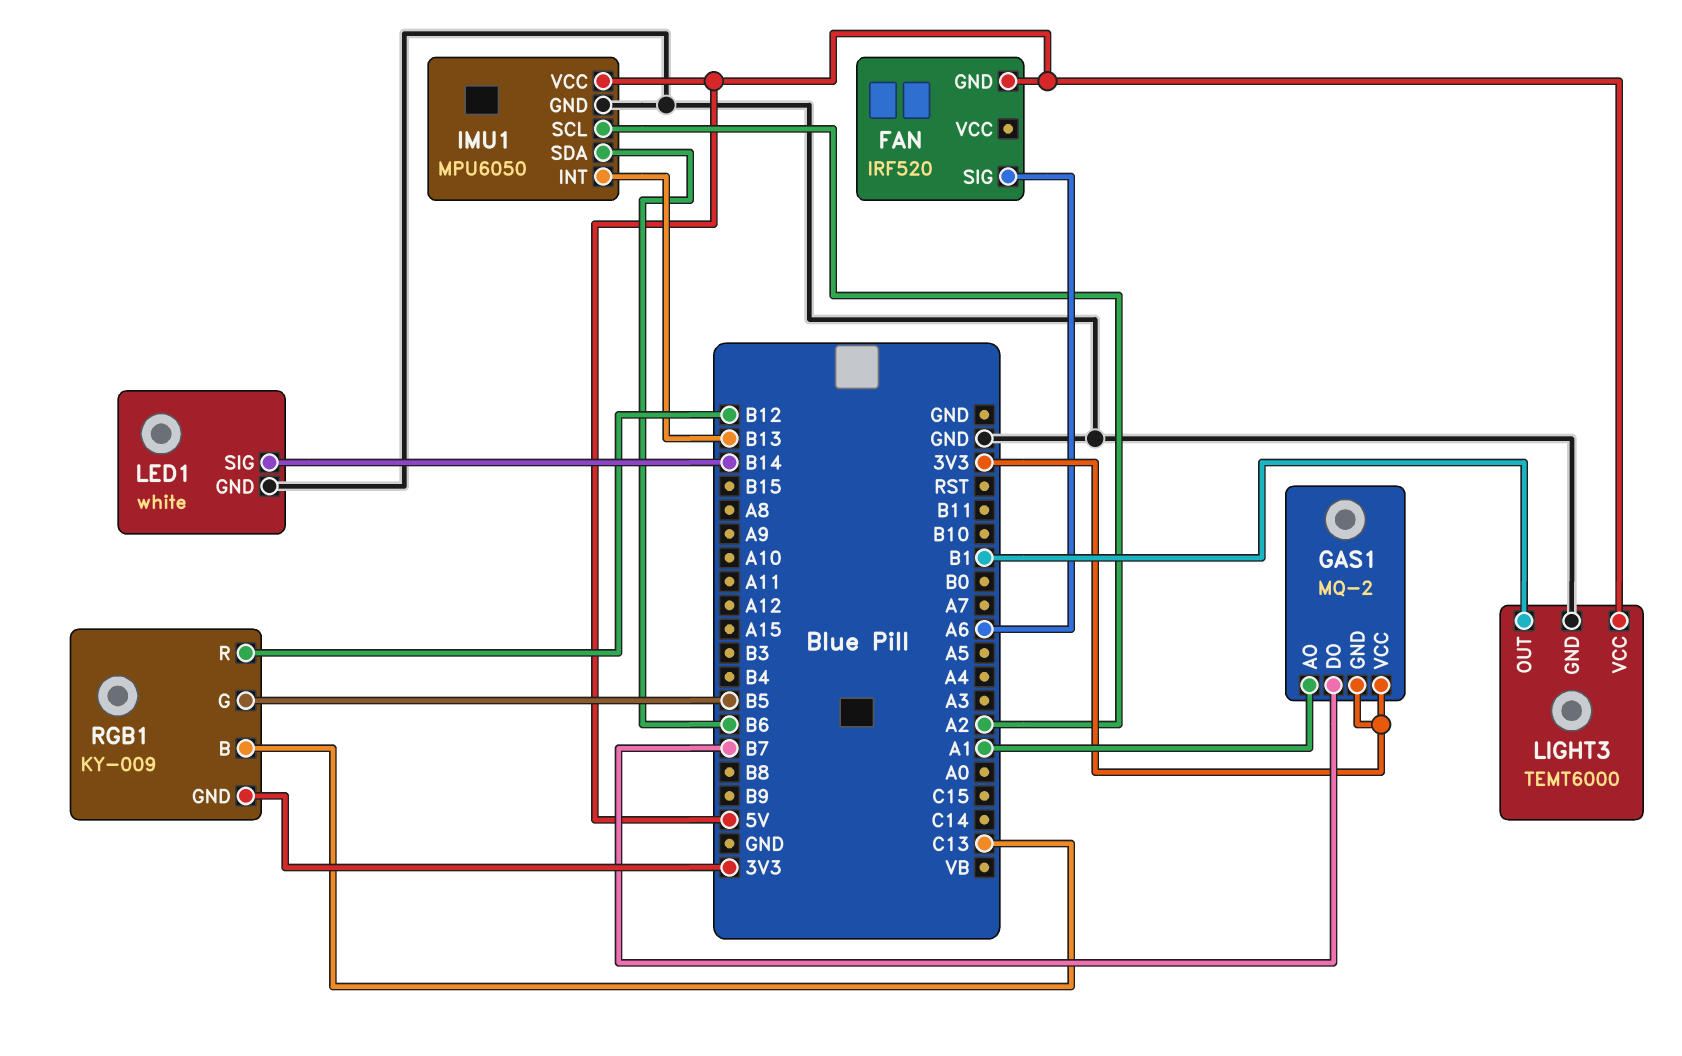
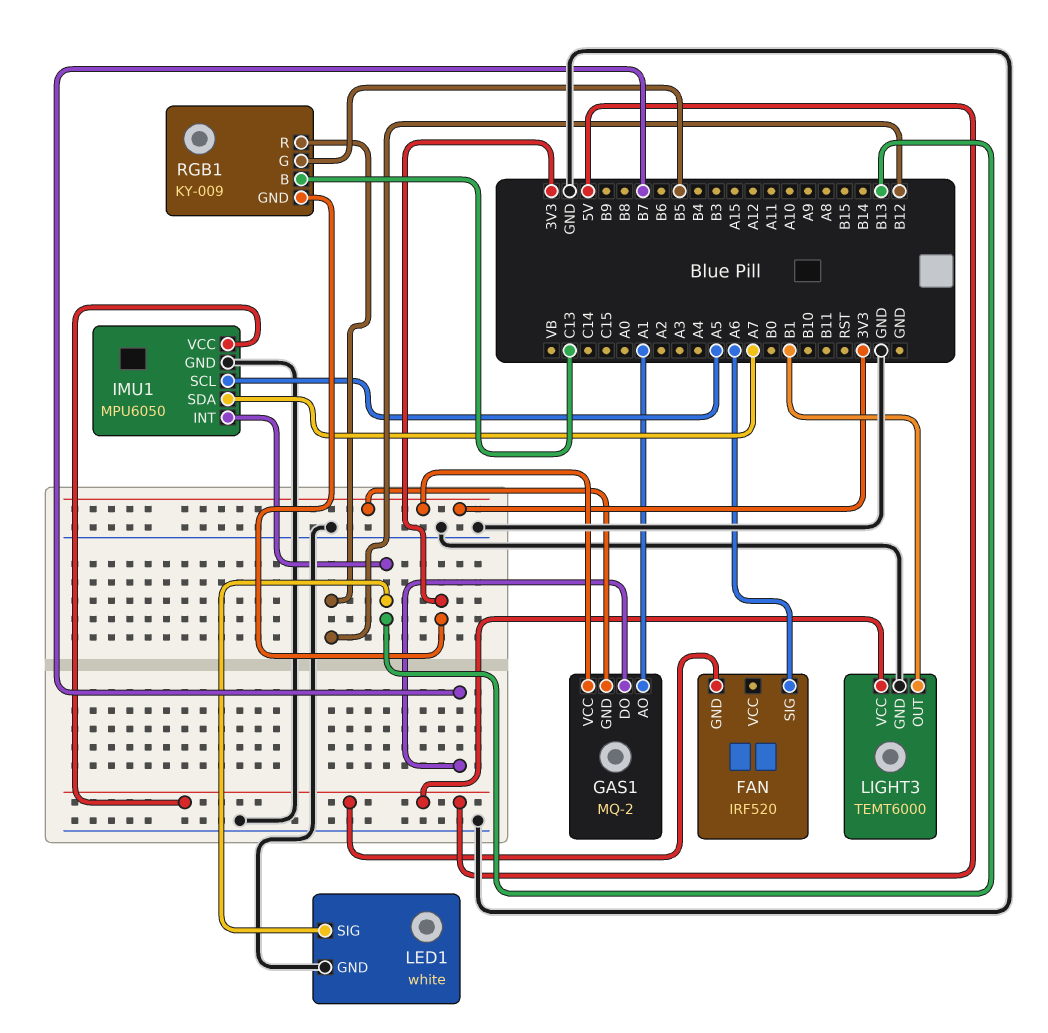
IMU1 pin SCL: A2 -> A5
IMU1 pin SDA: B6 -> A7
LED1 pin SIG: B14 -> B13

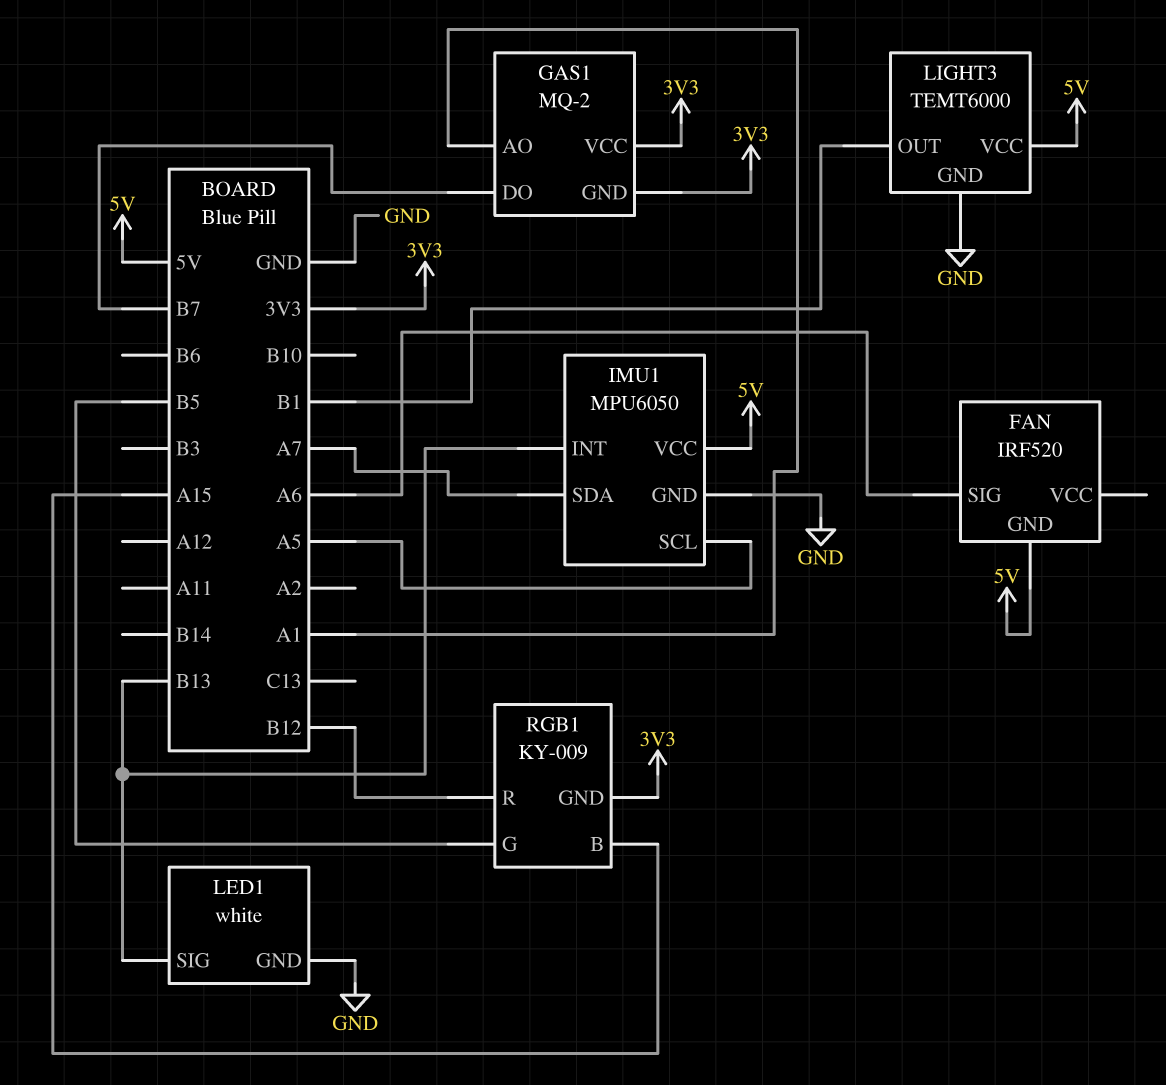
RGB1 pin B: C13 -> A15

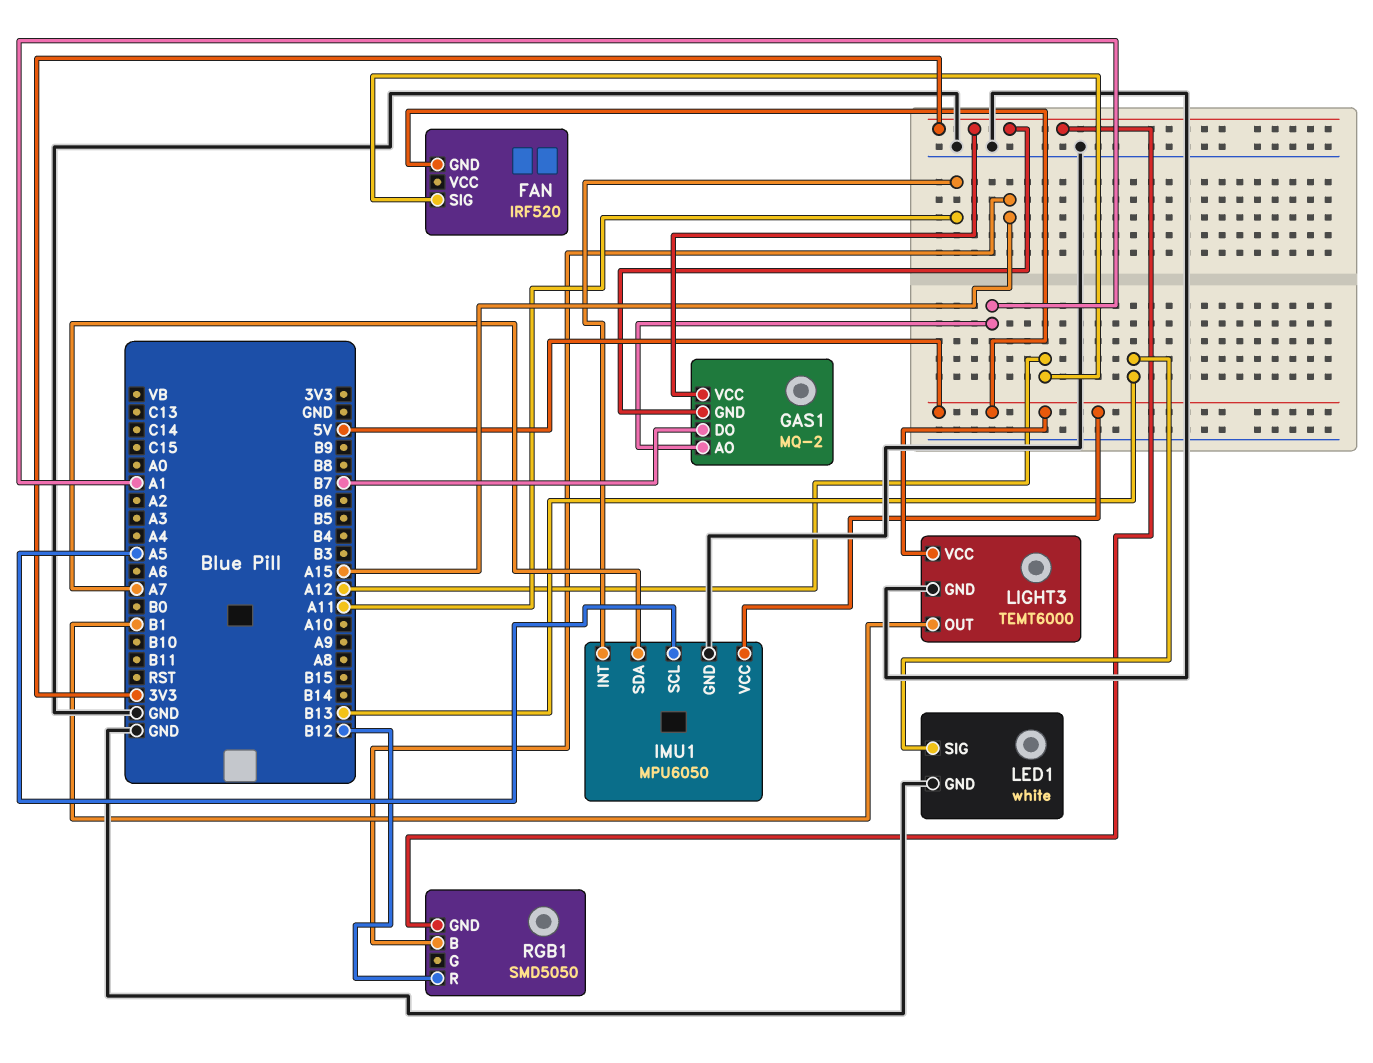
FAN pin SIG: A6 -> A12
IMU1 pin INT: B13 -> A11
RGB1: KY-009 -> SMD5050
RGB1 pin G: B5 -> none

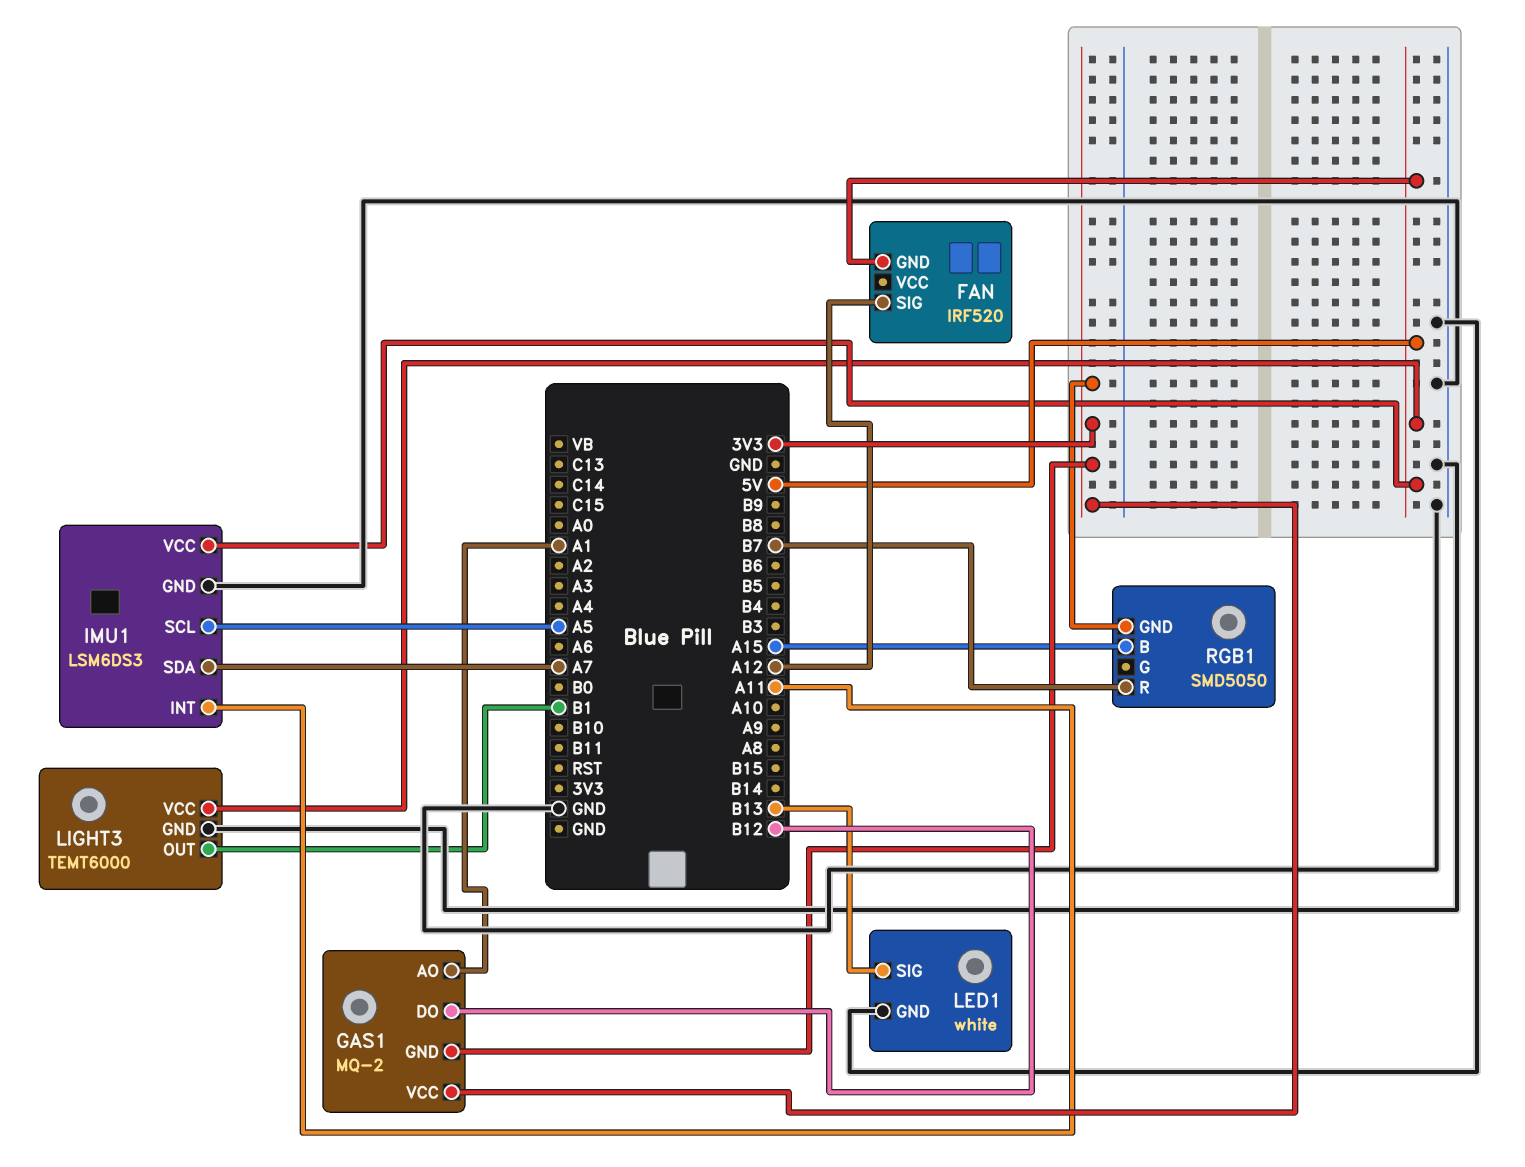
GAS1 pin DO: B7 -> B12
IMU1: MPU6050 -> LSM6DS3
RGB1 pin R: B12 -> B7

